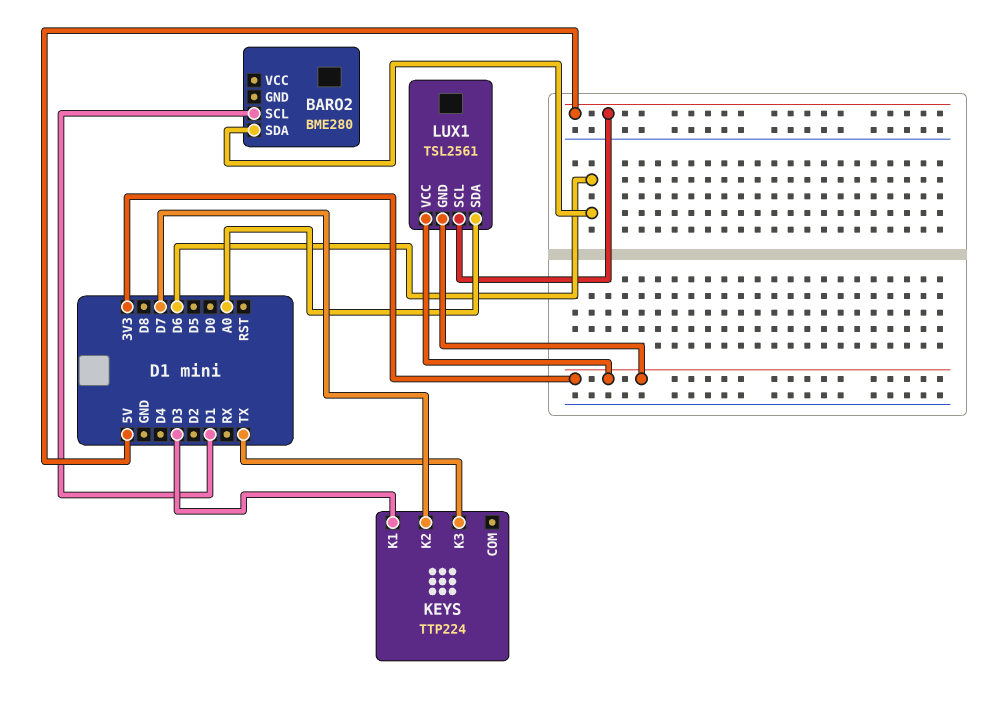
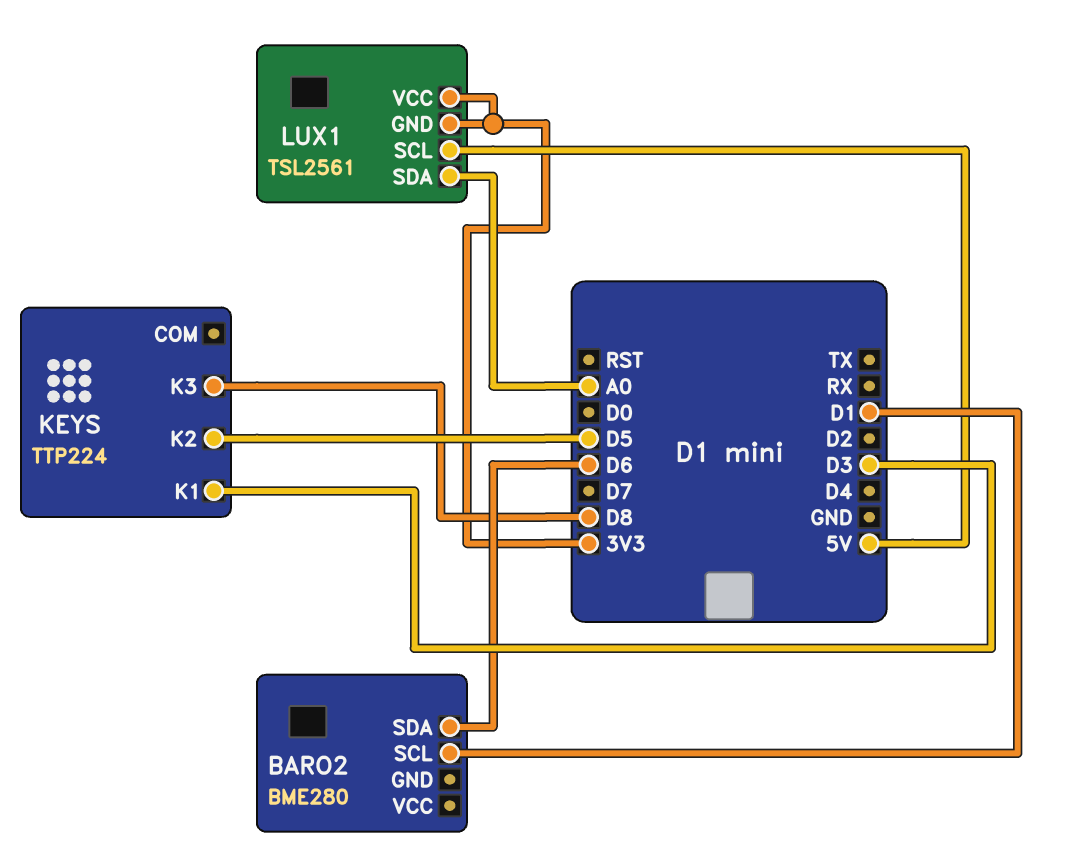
KEYS pin K2: D7 -> D5
KEYS pin K3: TX -> D8

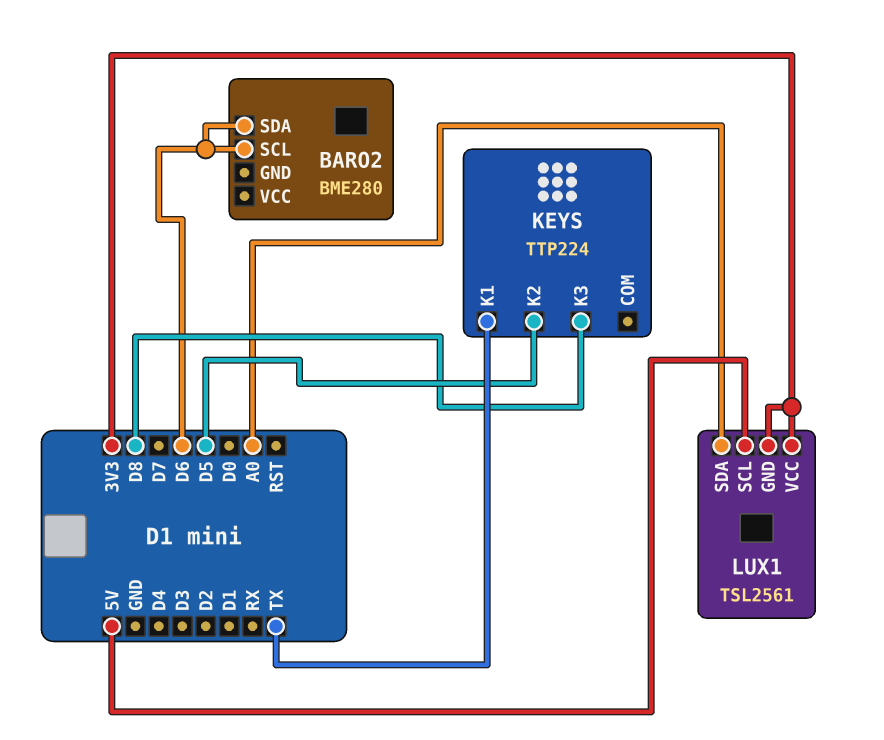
BARO2 pin SCL: D1 -> D6
KEYS pin K1: D3 -> TX

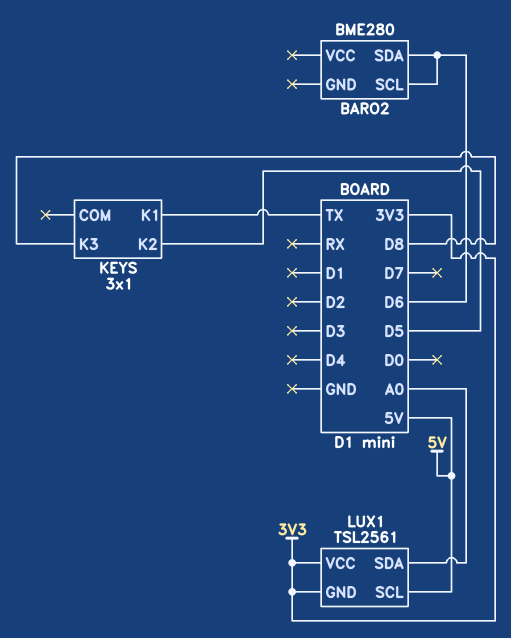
KEYS: TTP224 -> 3x1

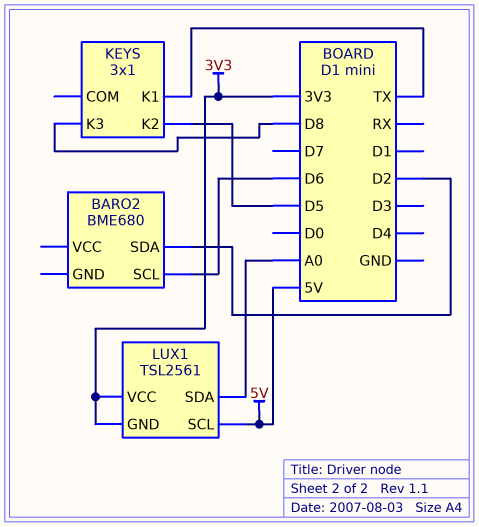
BARO2: BME280 -> BME680
BARO2 pin SDA: D6 -> D2

